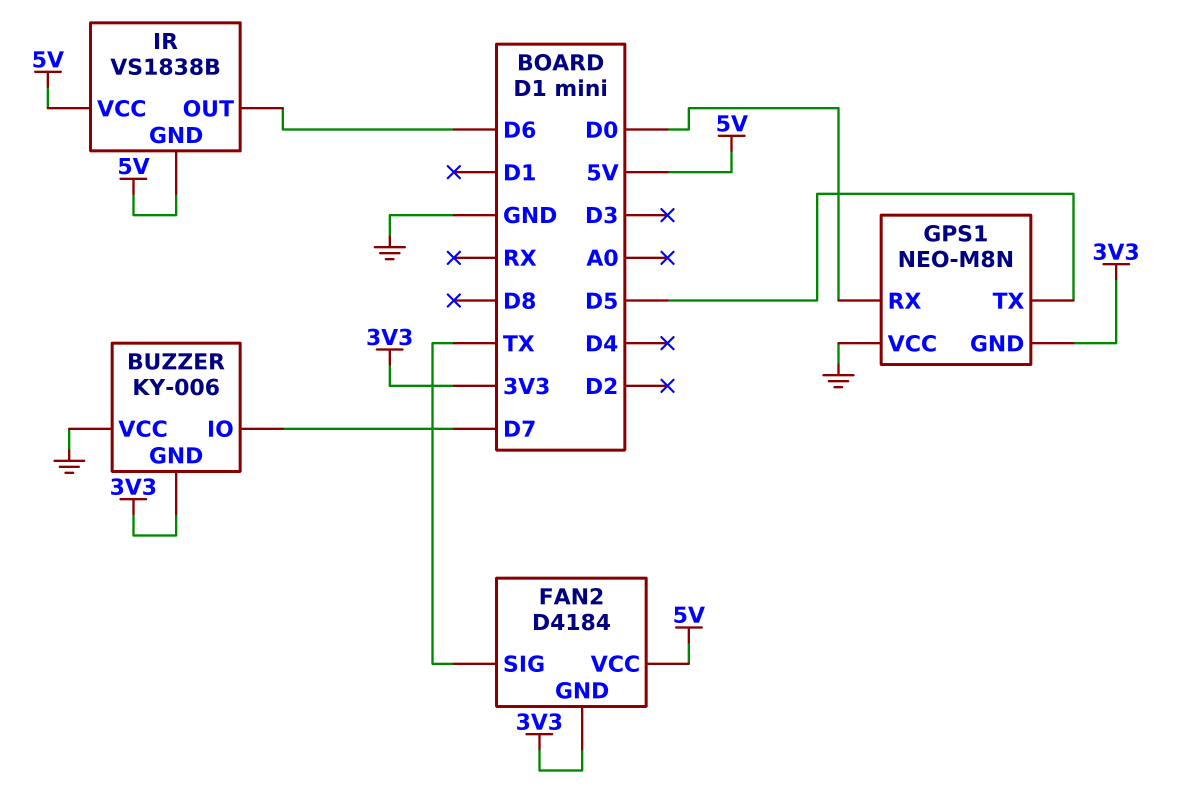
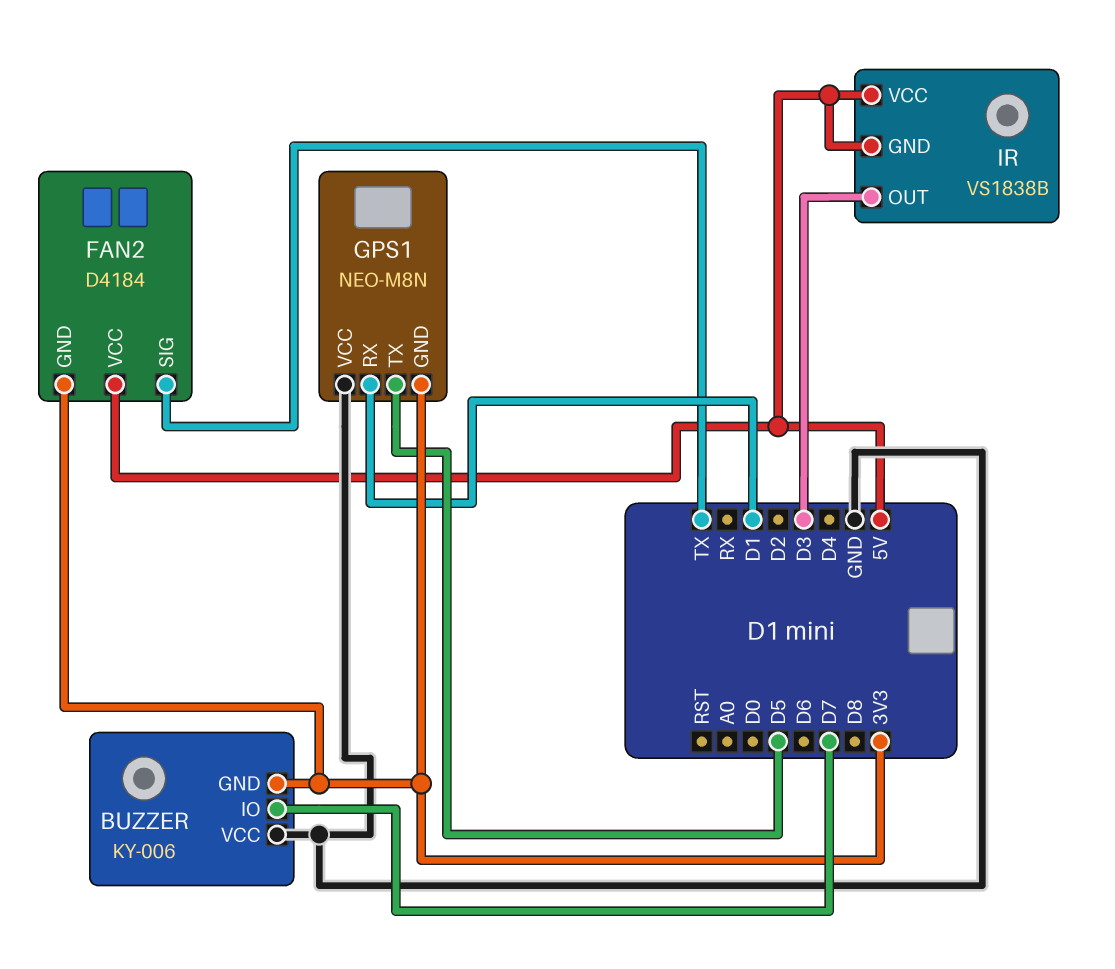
GPS1 pin RX: D0 -> D1
IR pin OUT: D6 -> D3

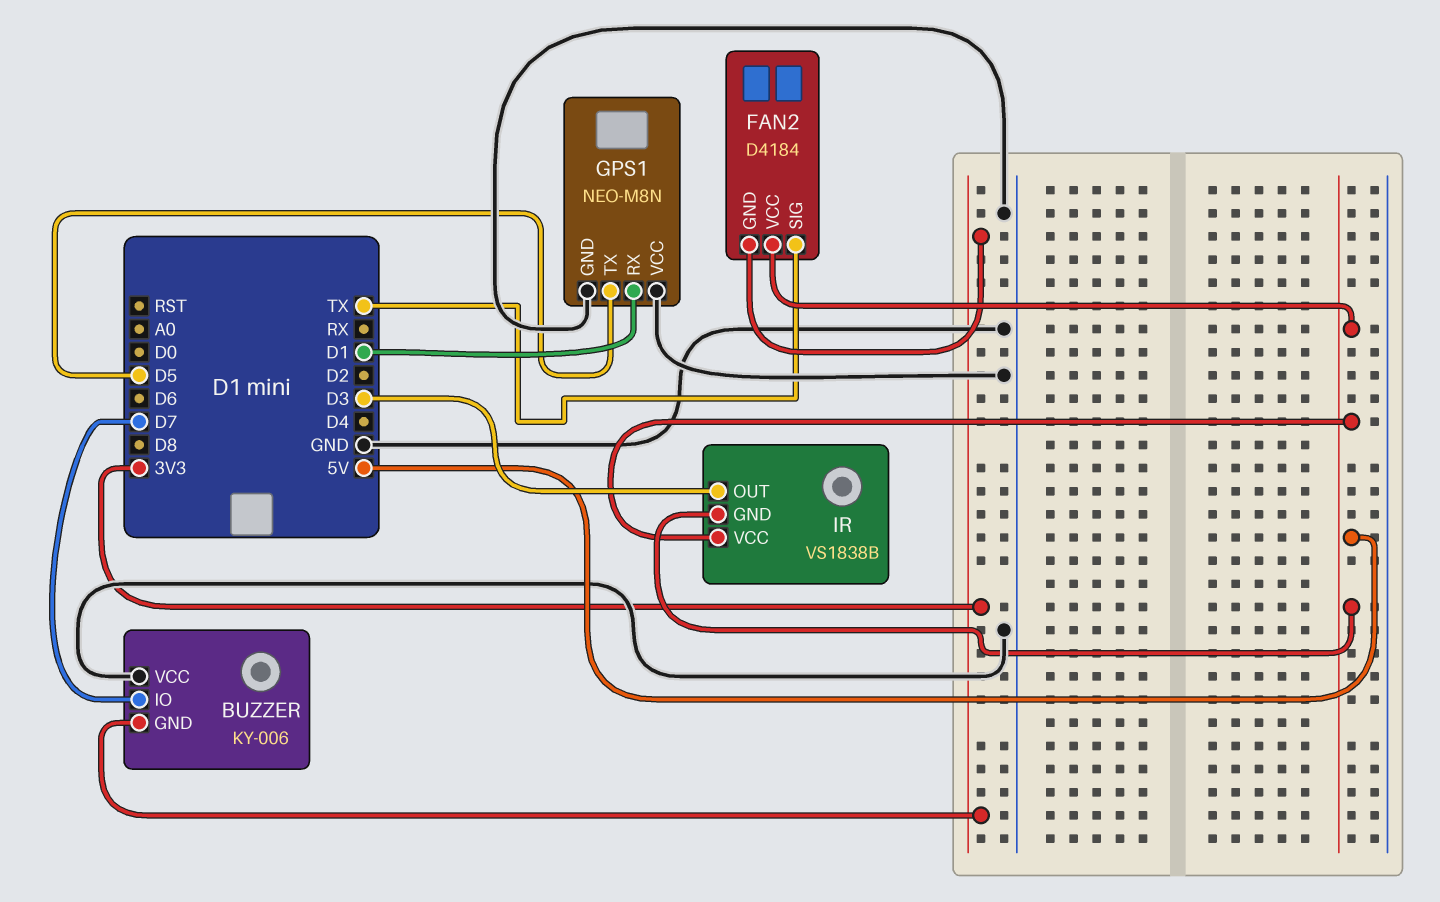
GPS1 pin GND: 3V3 -> GND

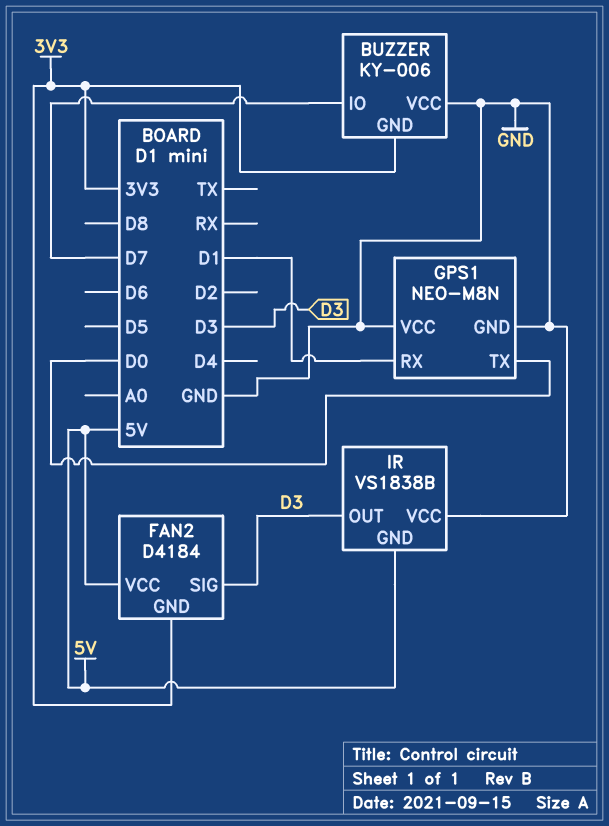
FAN2 pin SIG: TX -> D3
GPS1 pin TX: D5 -> D0
IR pin VCC: 5V -> GND

